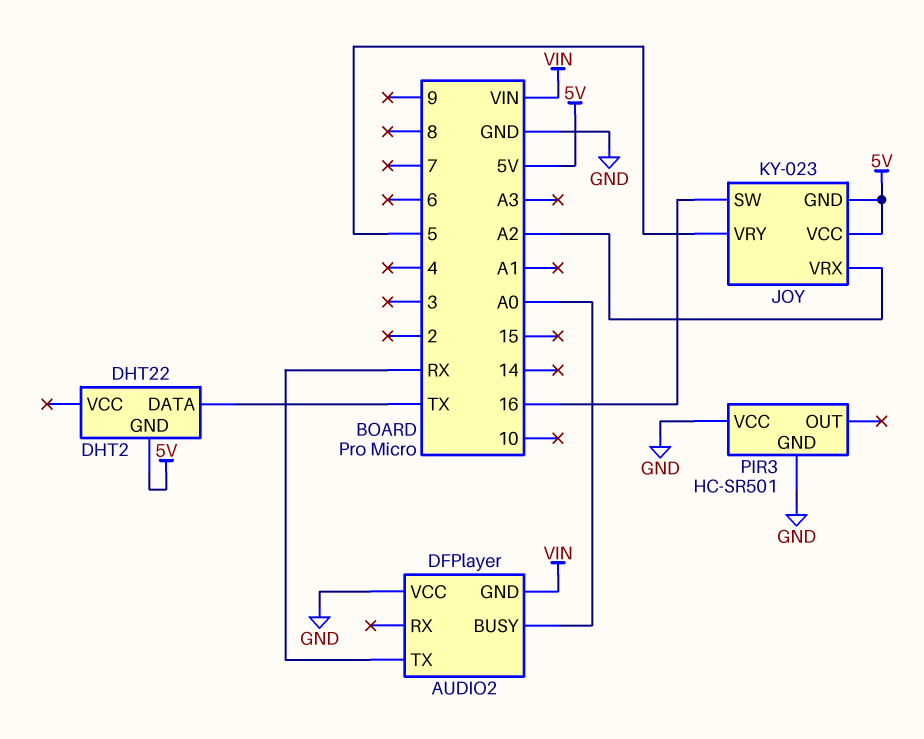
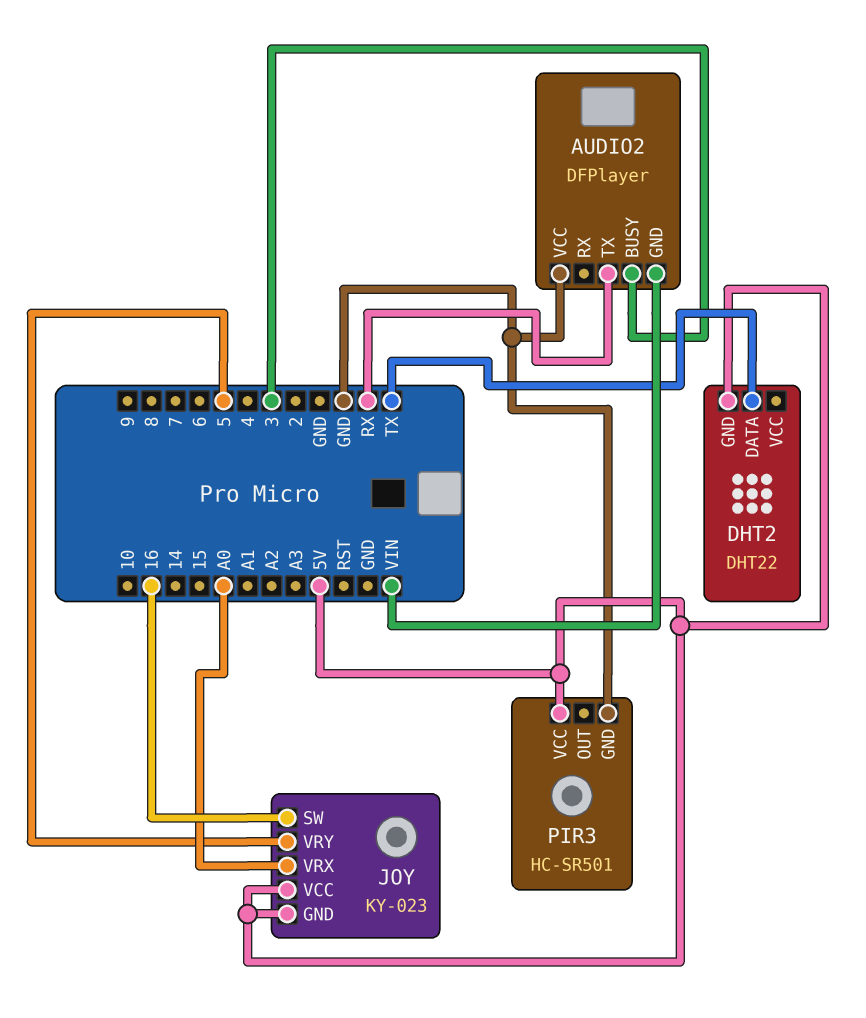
AUDIO2 pin BUSY: A0 -> 3
JOY pin VRX: A2 -> A0
PIR3 pin VCC: GND -> 5V

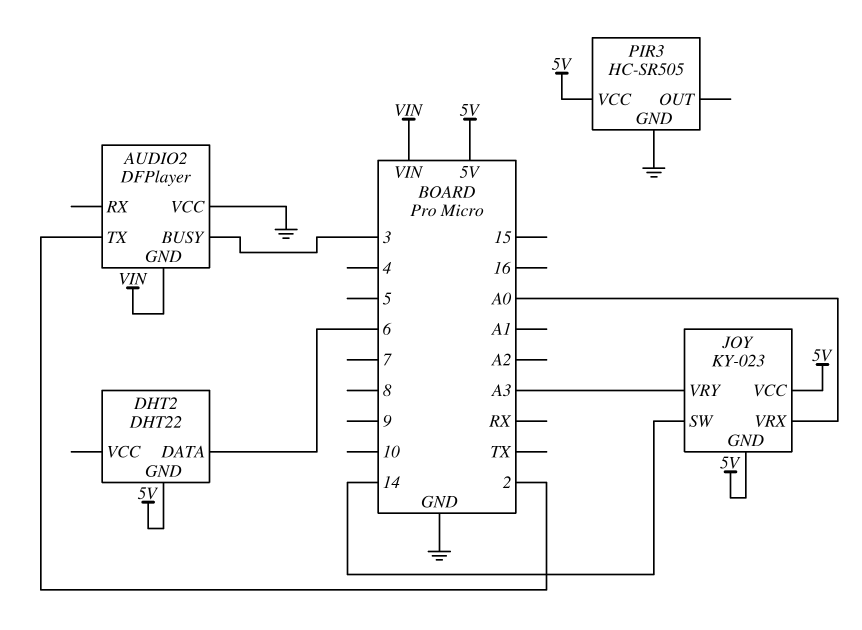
AUDIO2 pin TX: RX -> 2
DHT2 pin DATA: TX -> 6
JOY pin SW: 16 -> 14
JOY pin VRY: 5 -> A3
PIR3: HC-SR501 -> HC-SR505

